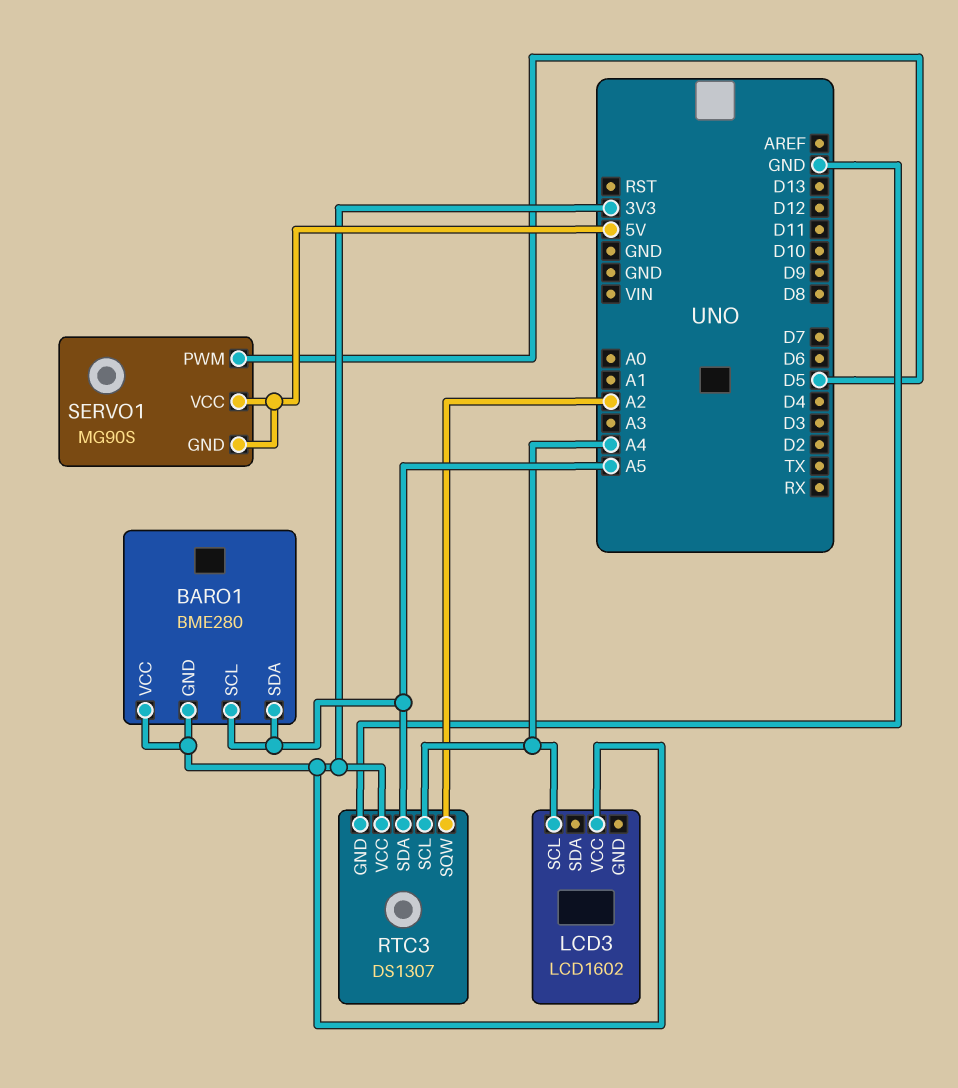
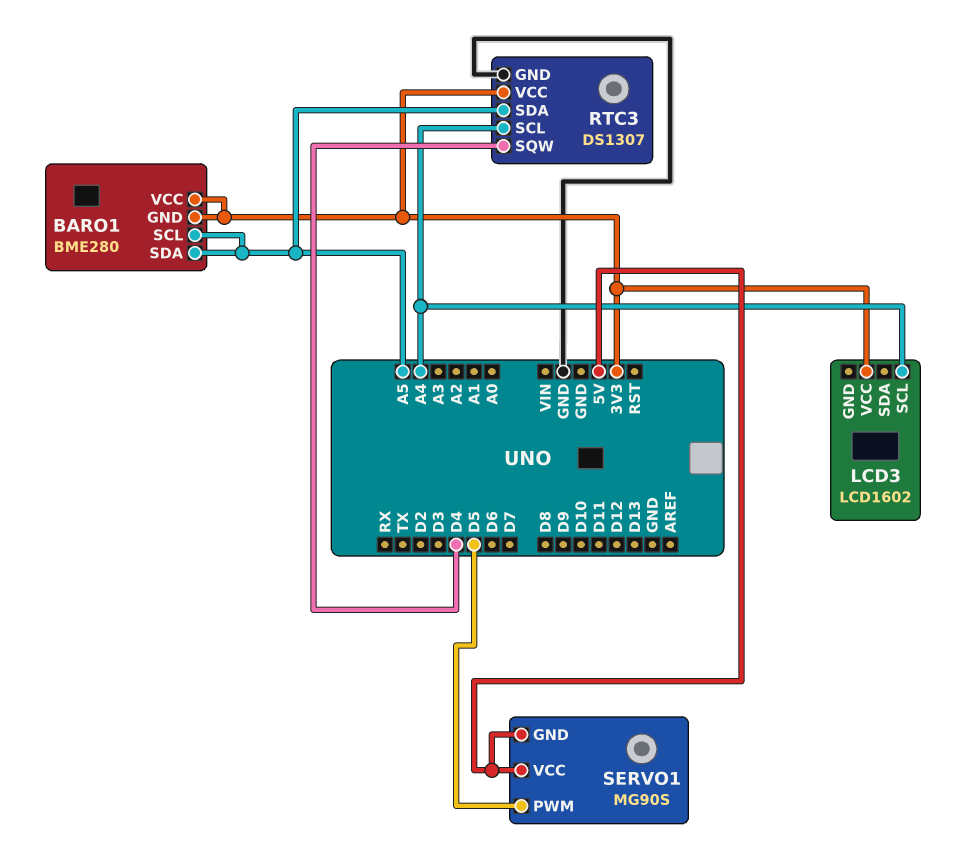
RTC3 pin SQW: A2 -> D4

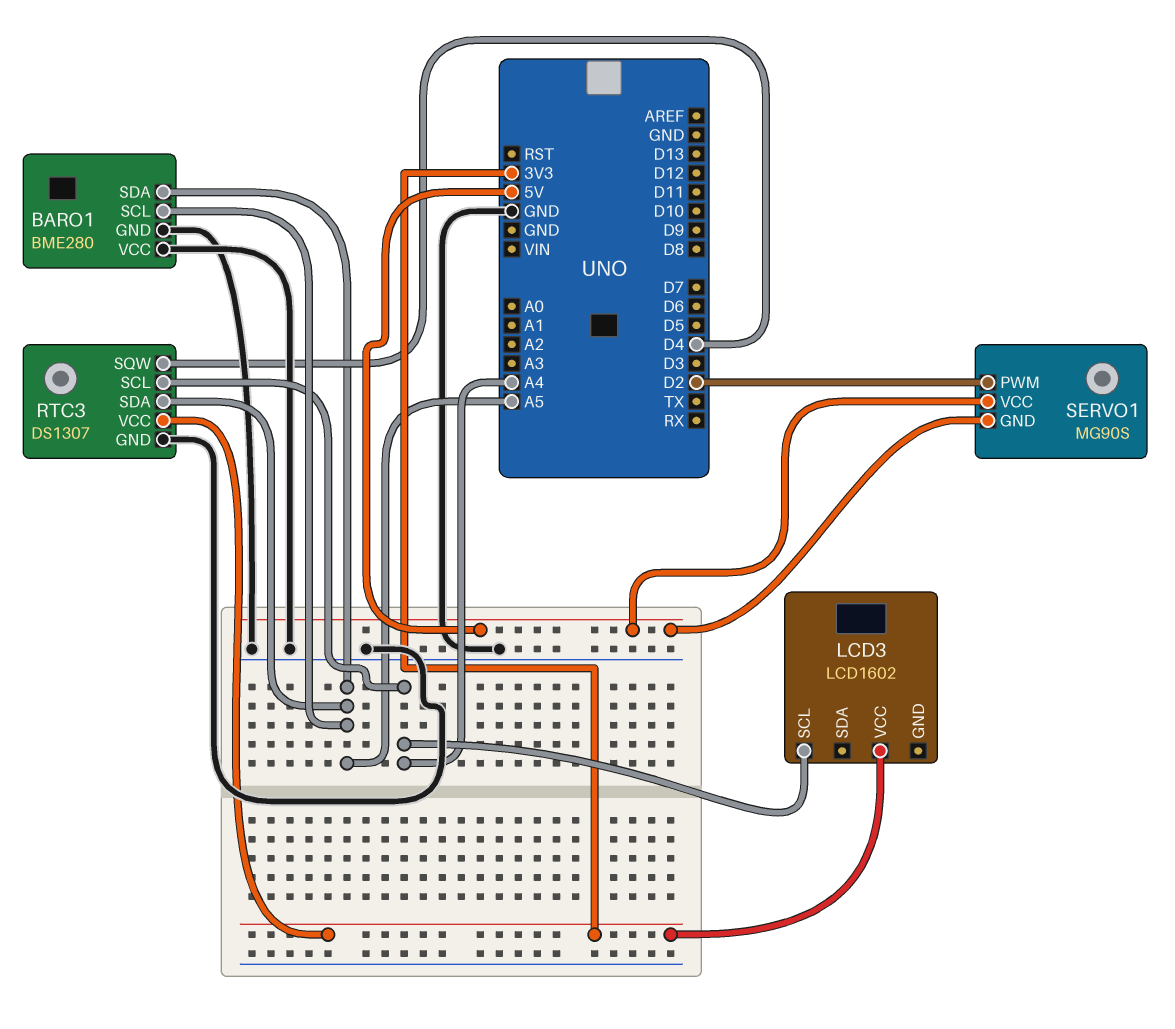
BARO1 pin GND: 3V3 -> GND
BARO1 pin VCC: 3V3 -> GND
SERVO1 pin PWM: D5 -> D2

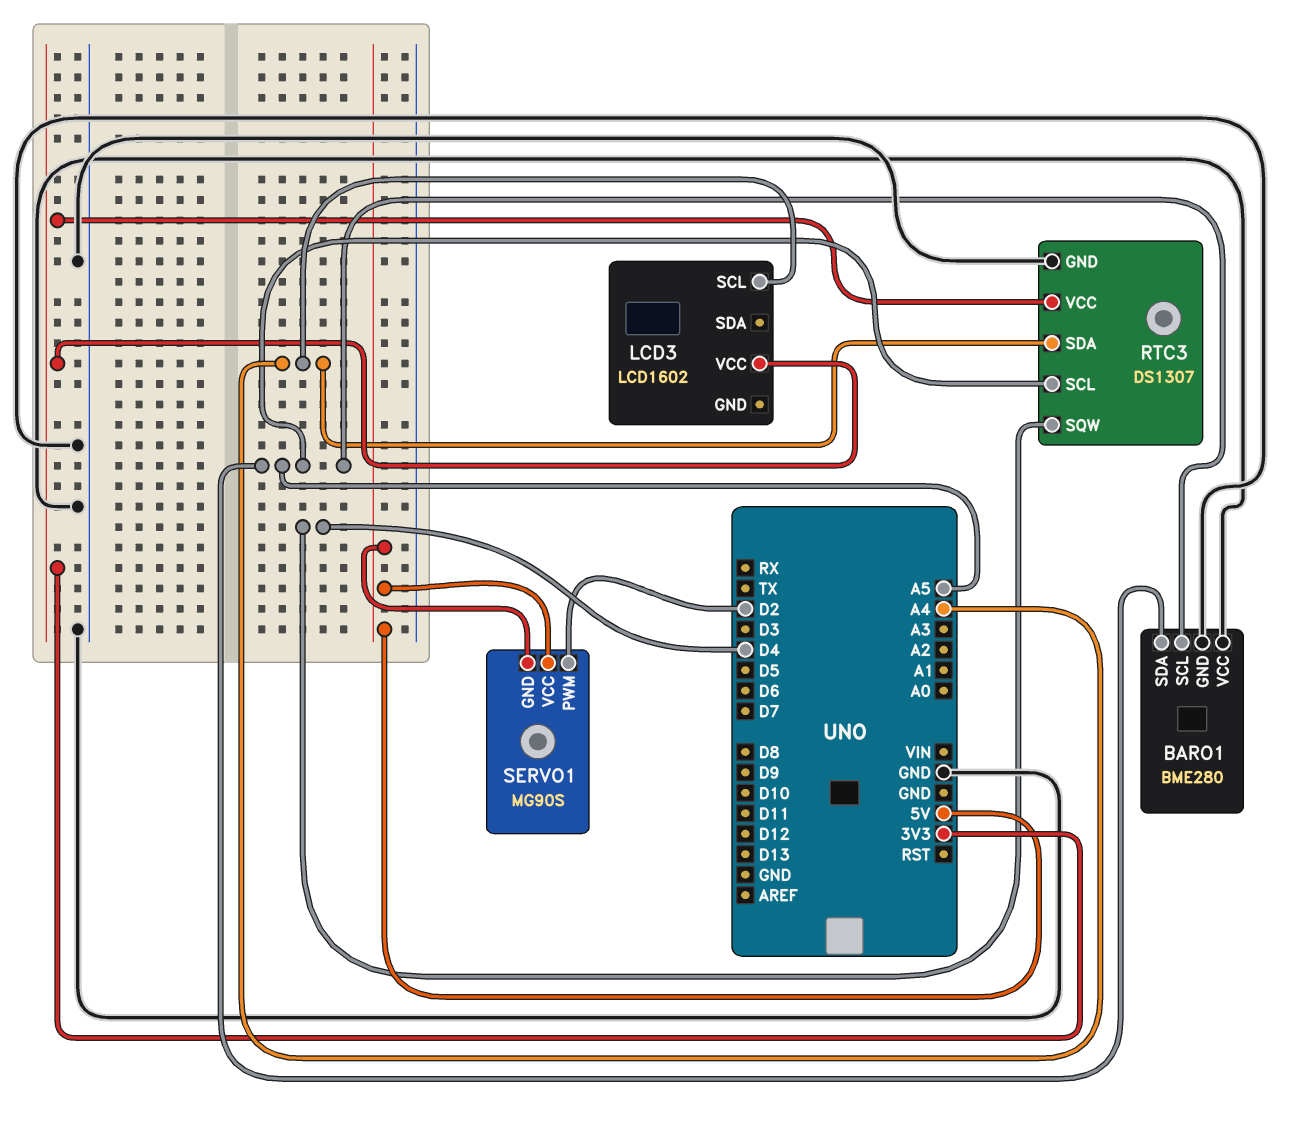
RTC3 pin SCL: A4 -> A5
RTC3 pin SDA: A5 -> A4

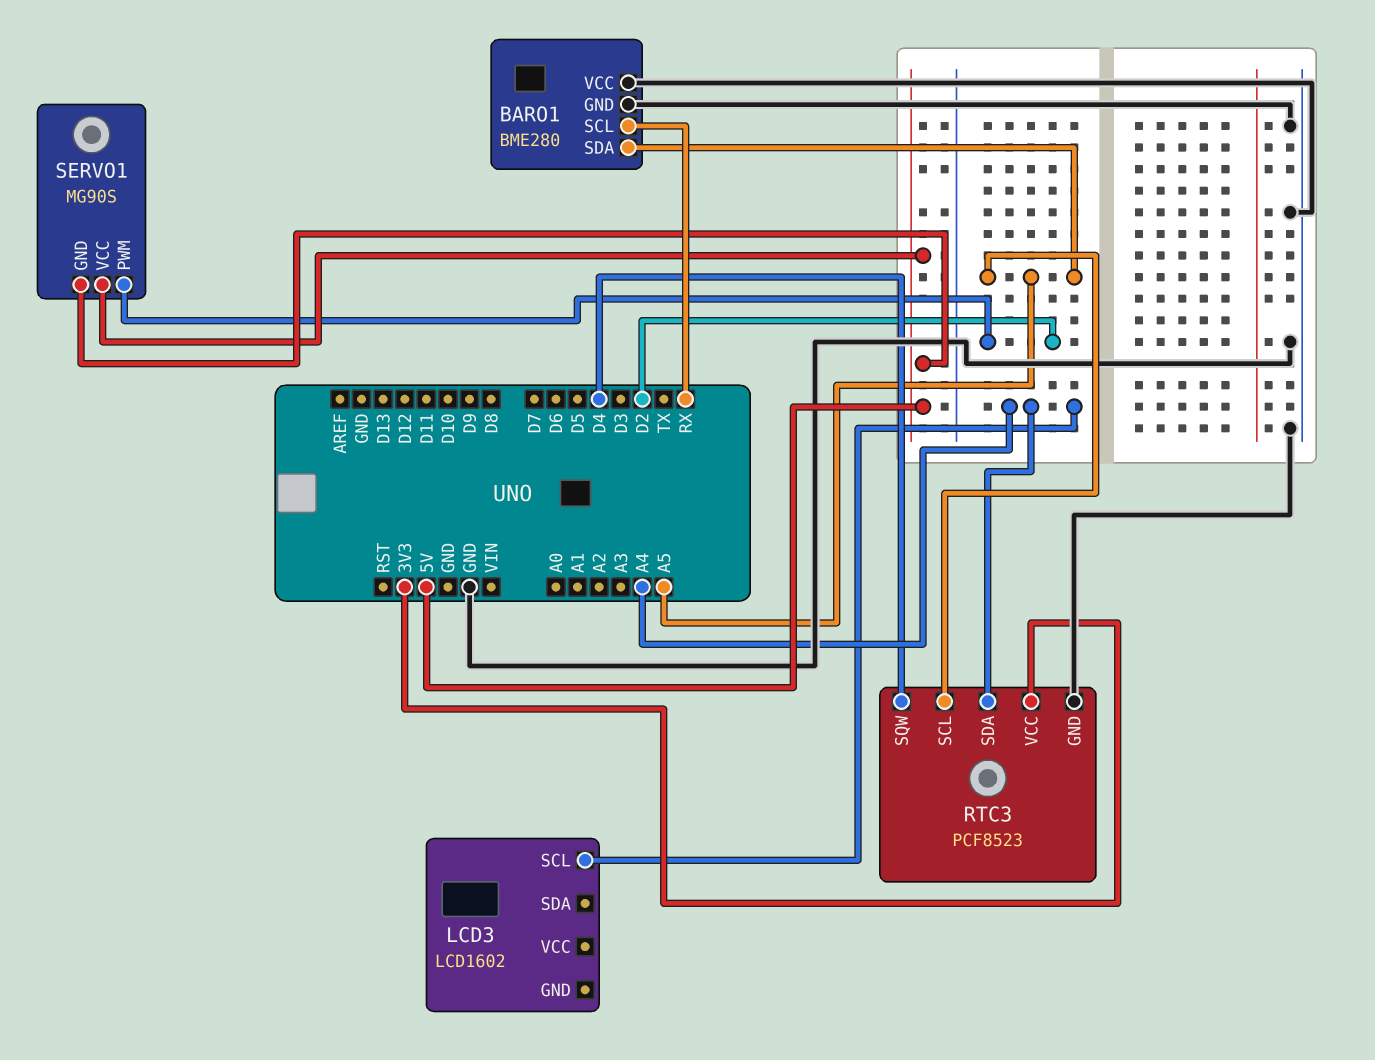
BARO1 pin SCL: A5 -> RX
LCD3 pin VCC: 3V3 -> none
RTC3: DS1307 -> PCF8523

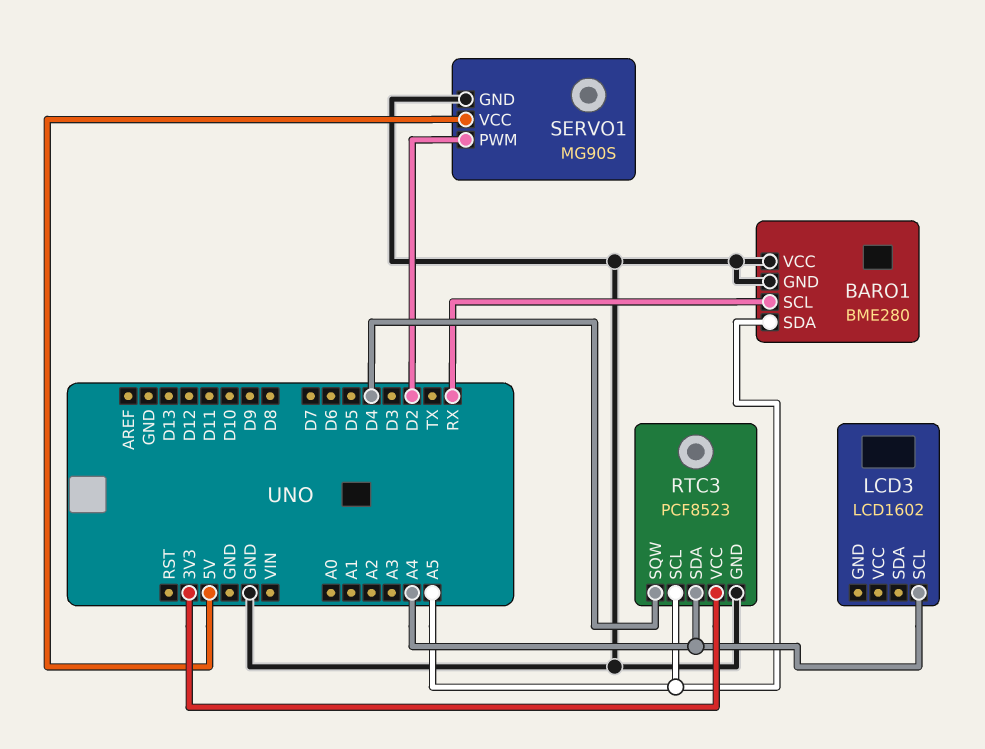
SERVO1 pin GND: 5V -> GND

